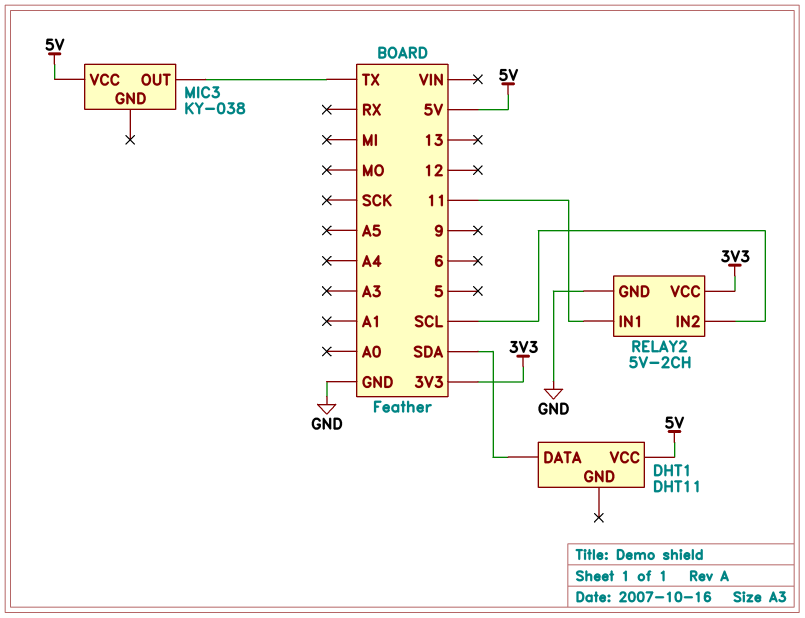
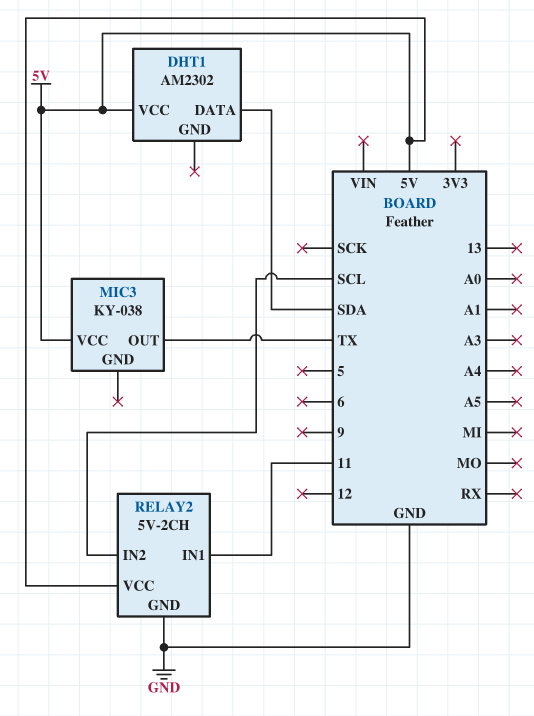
DHT1: DHT11 -> AM2302
RELAY2 pin VCC: 3V3 -> 5V

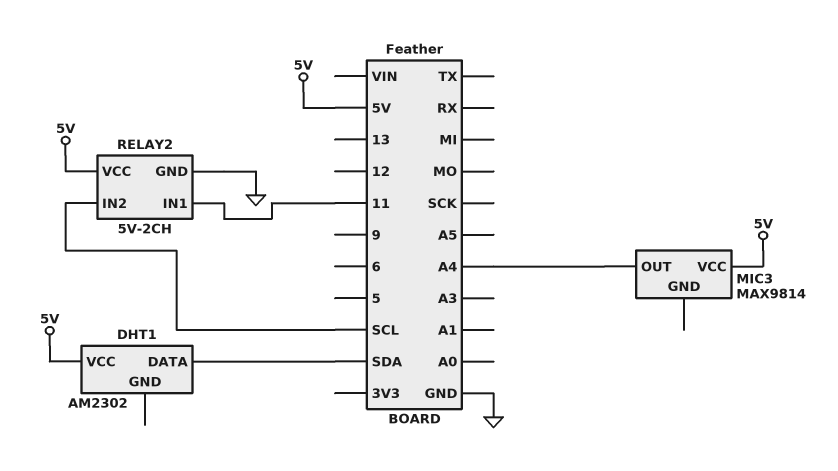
MIC3: KY-038 -> MAX9814
MIC3 pin OUT: TX -> A4

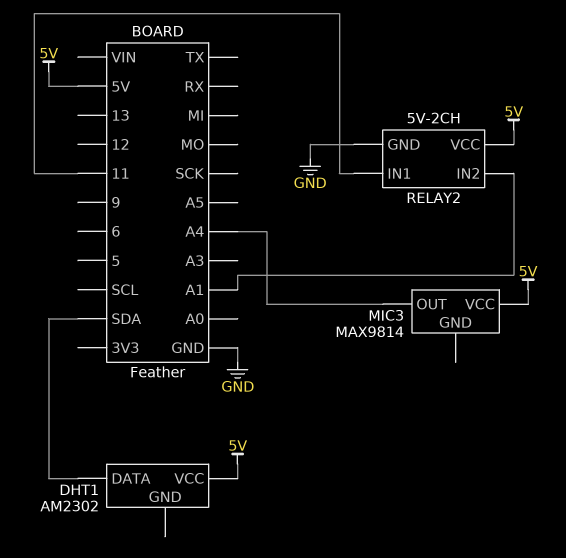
RELAY2 pin IN2: SCL -> A1

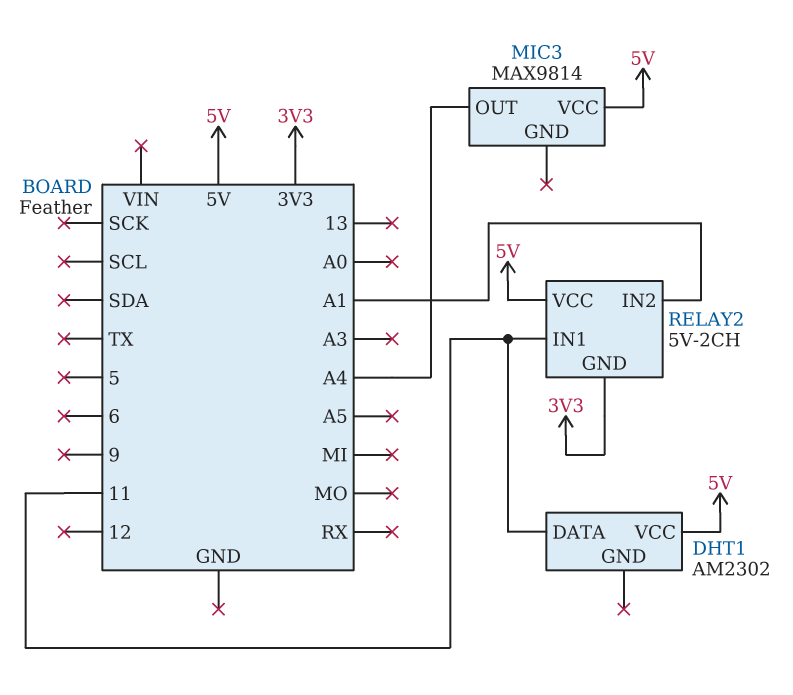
DHT1 pin DATA: SDA -> 11
RELAY2 pin GND: GND -> 3V3

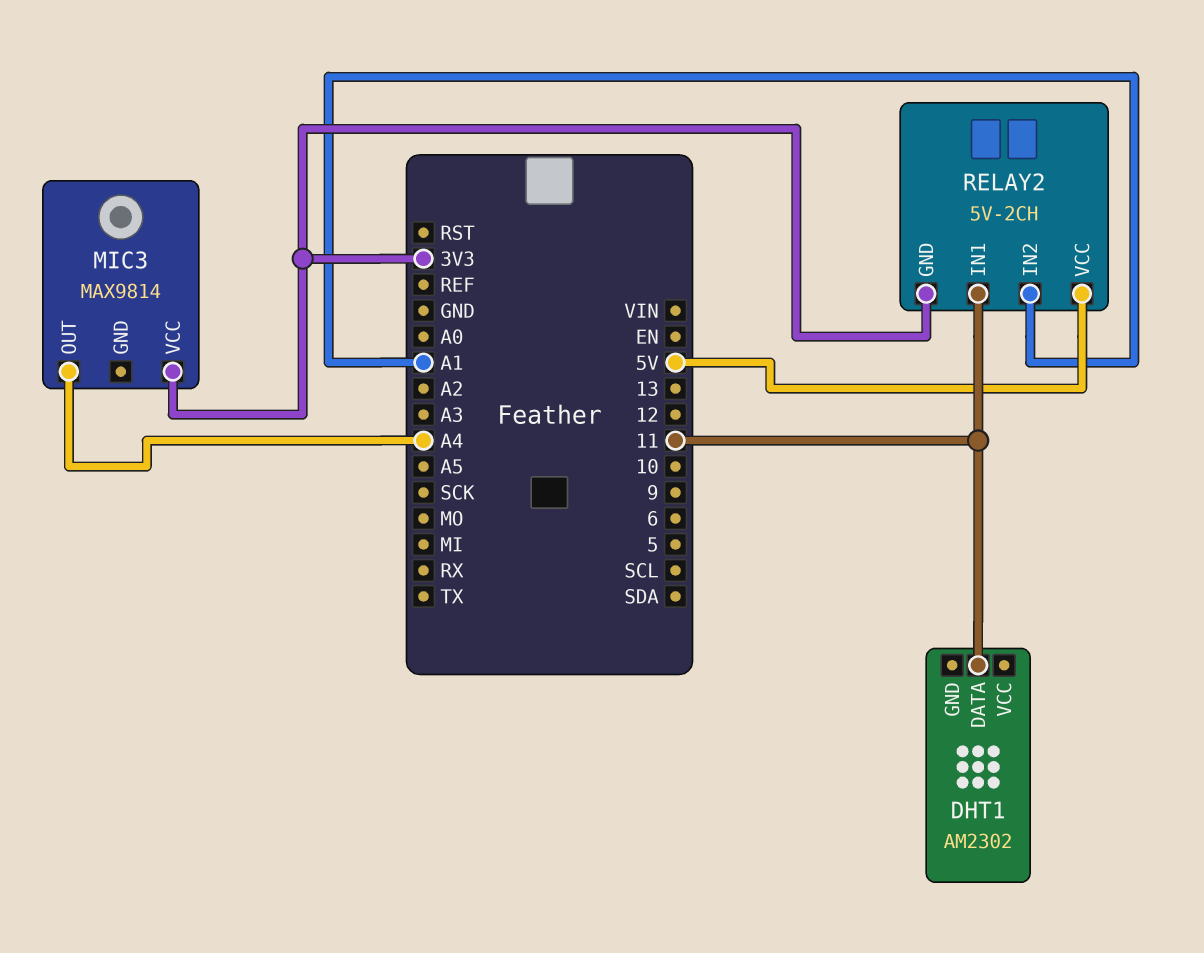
DHT1 pin VCC: 5V -> none
MIC3 pin VCC: 5V -> 3V3

